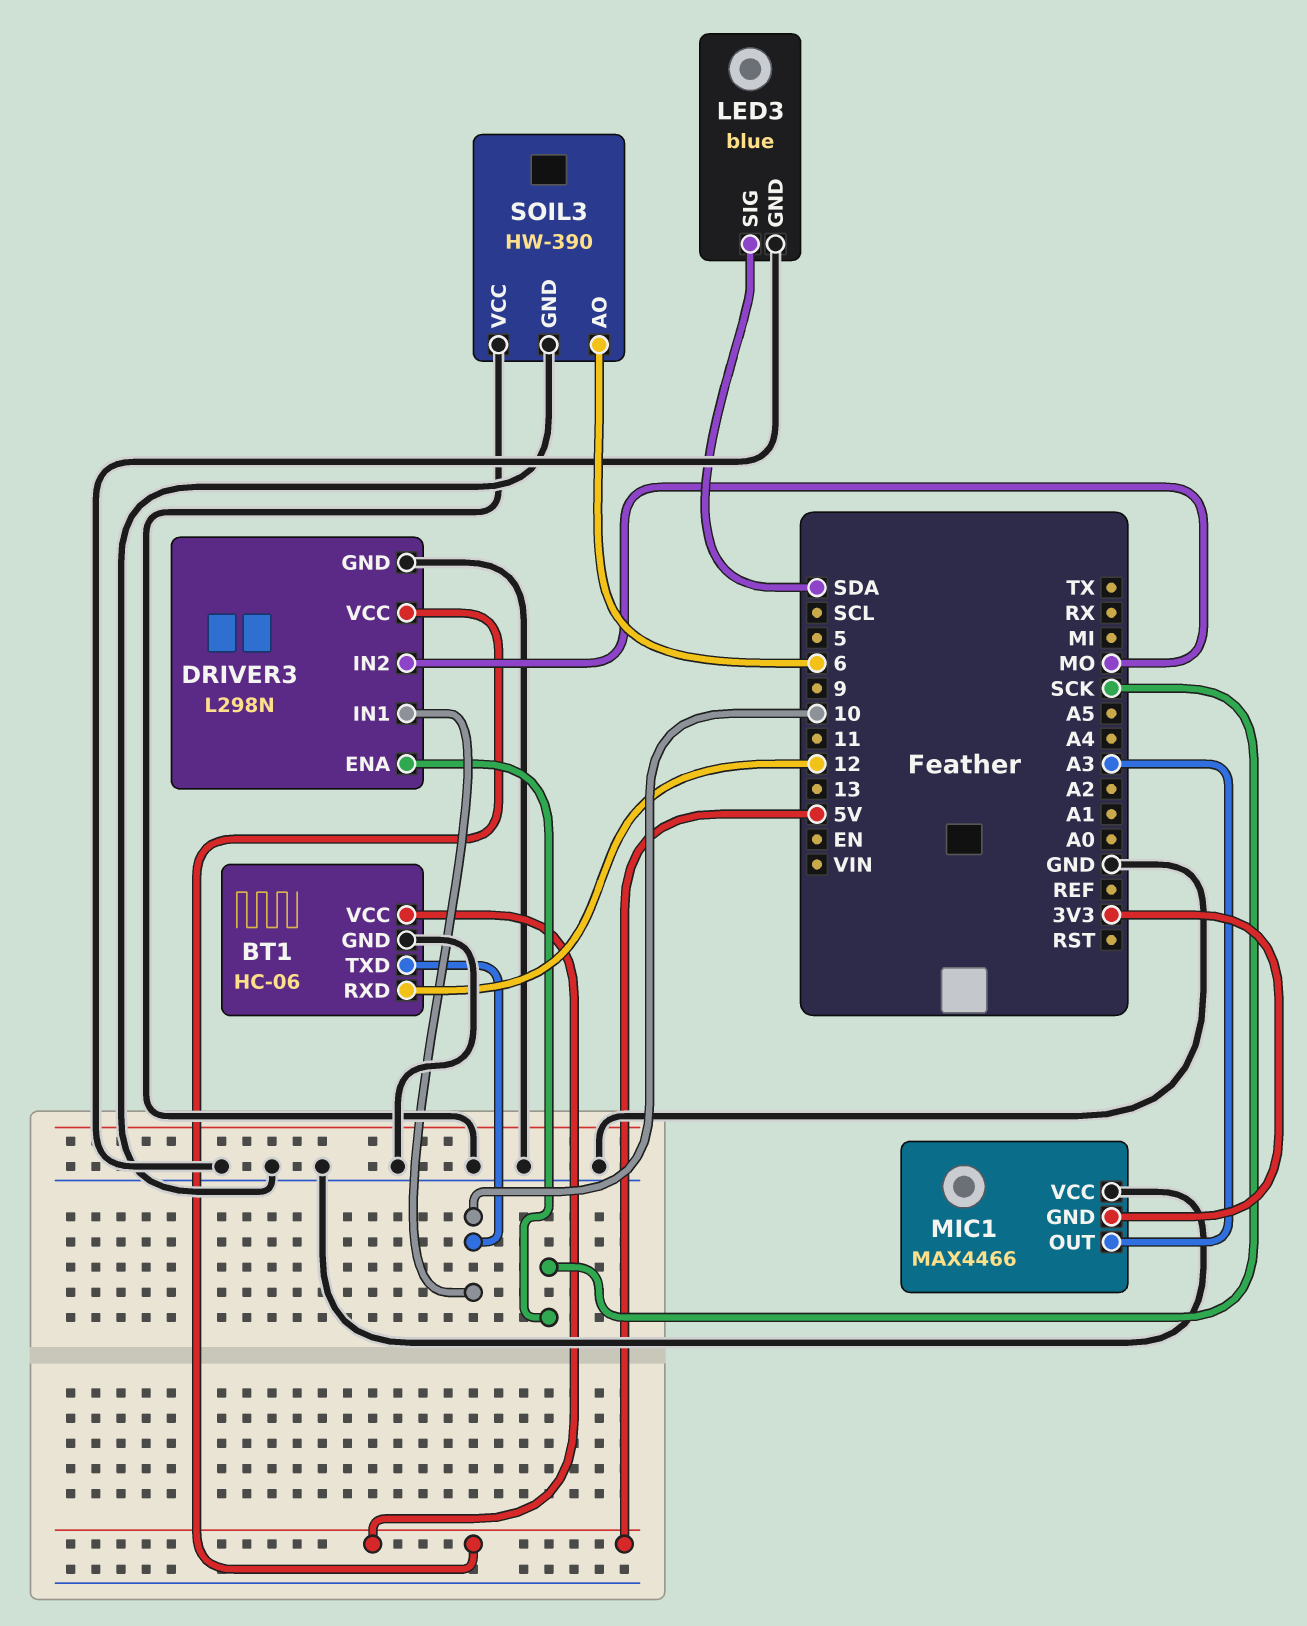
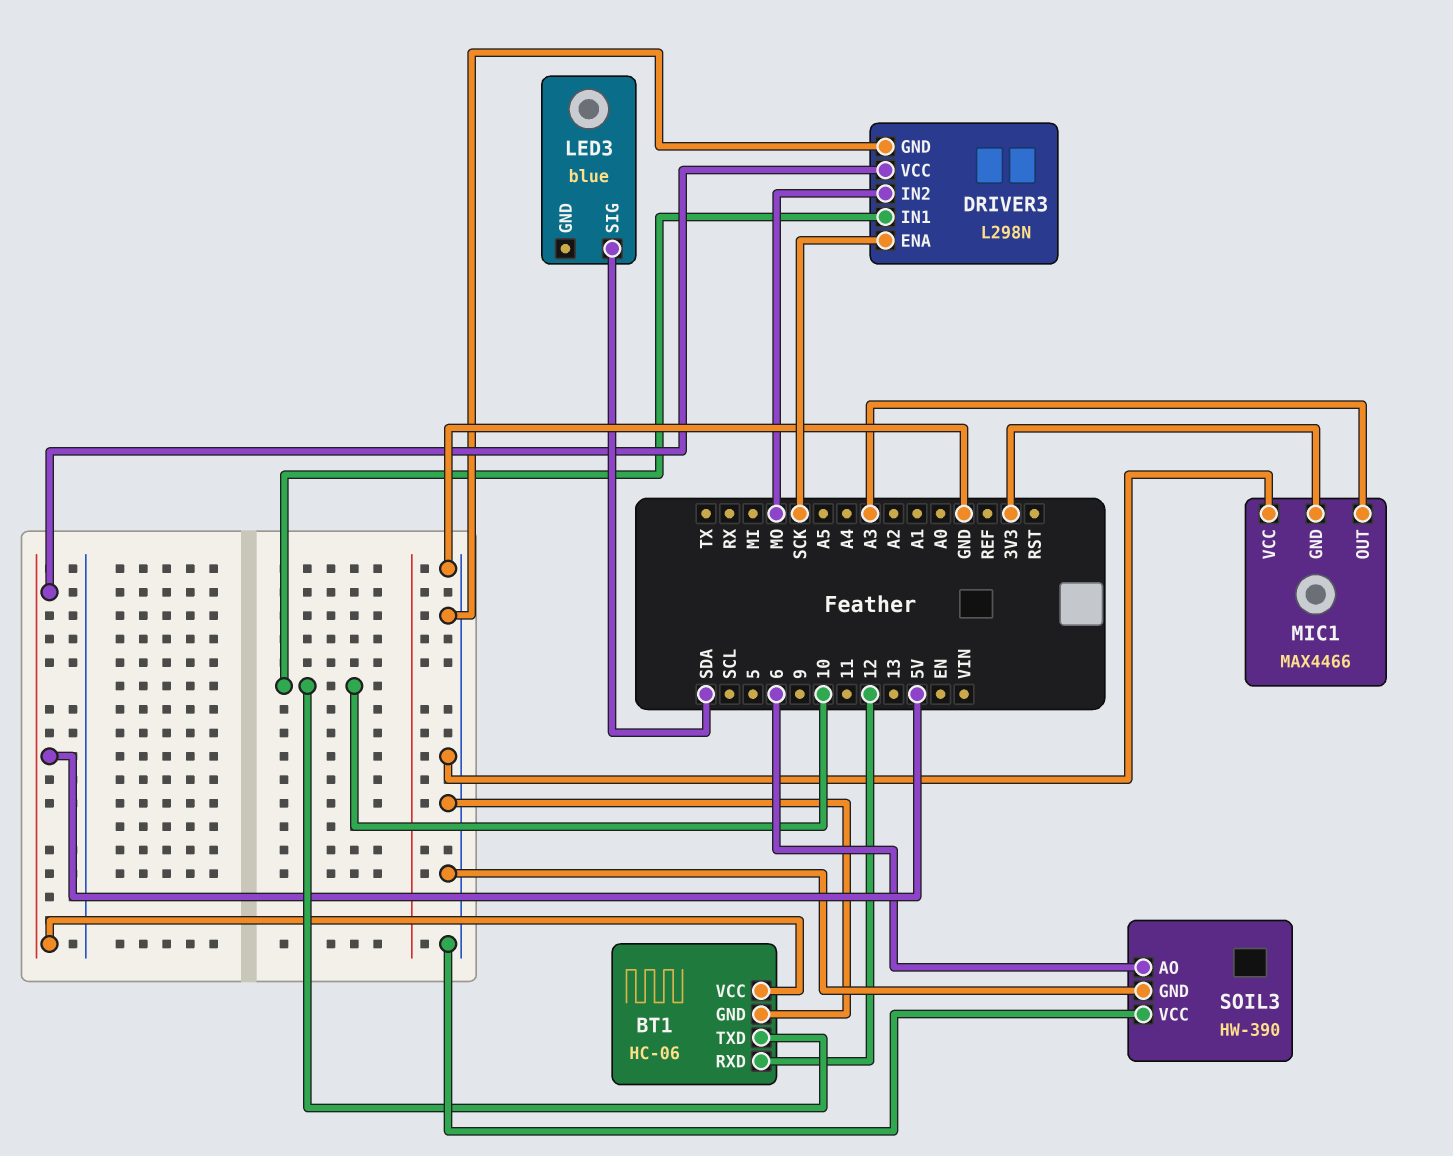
LED3 pin GND: GND -> none

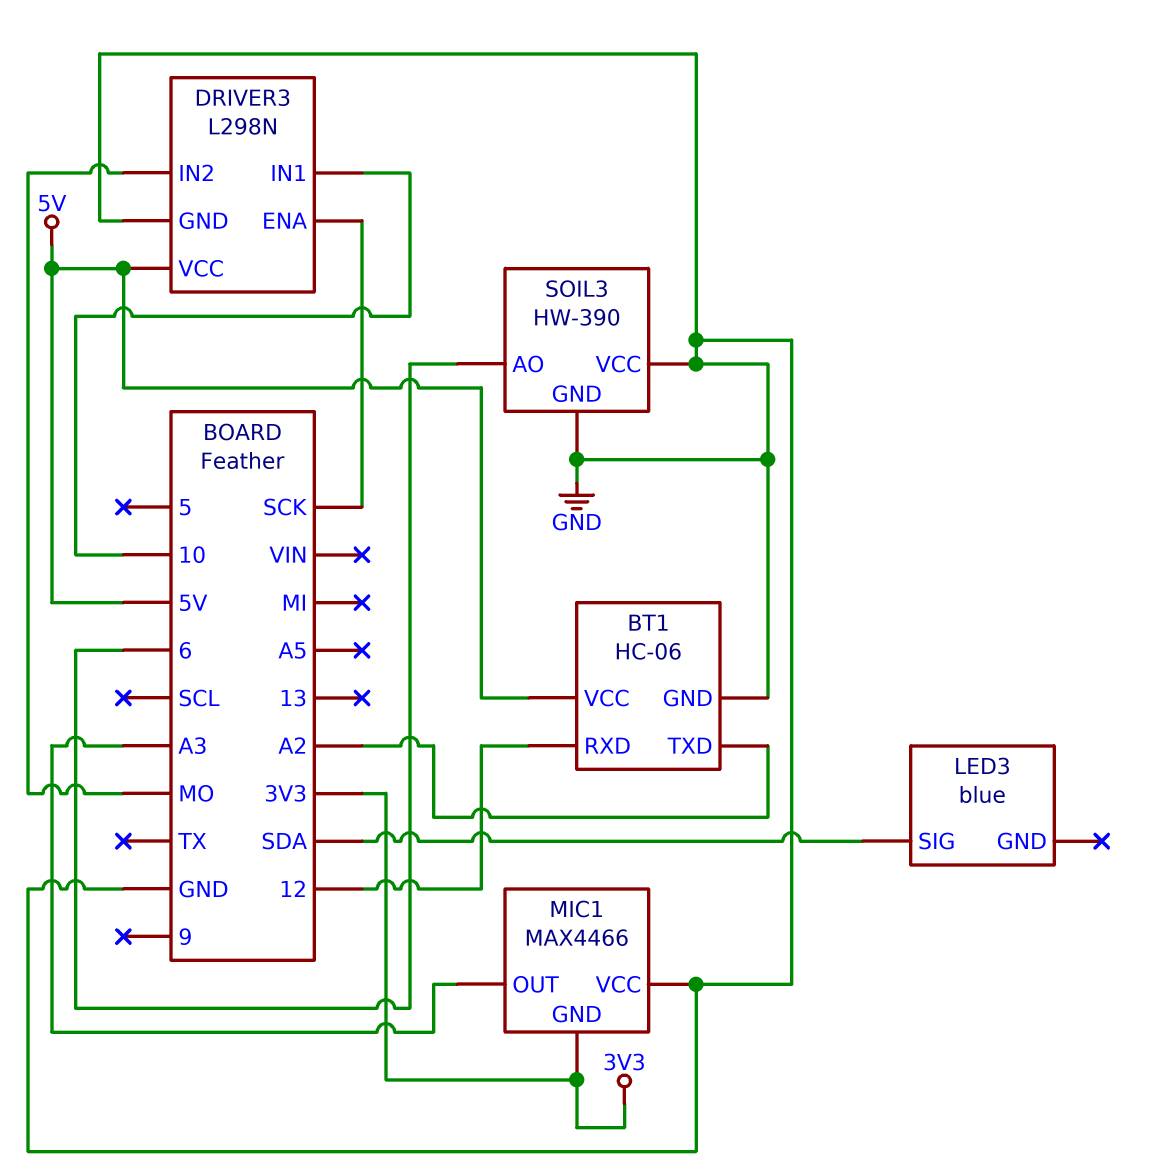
BT1 pin TXD: 10 -> A2

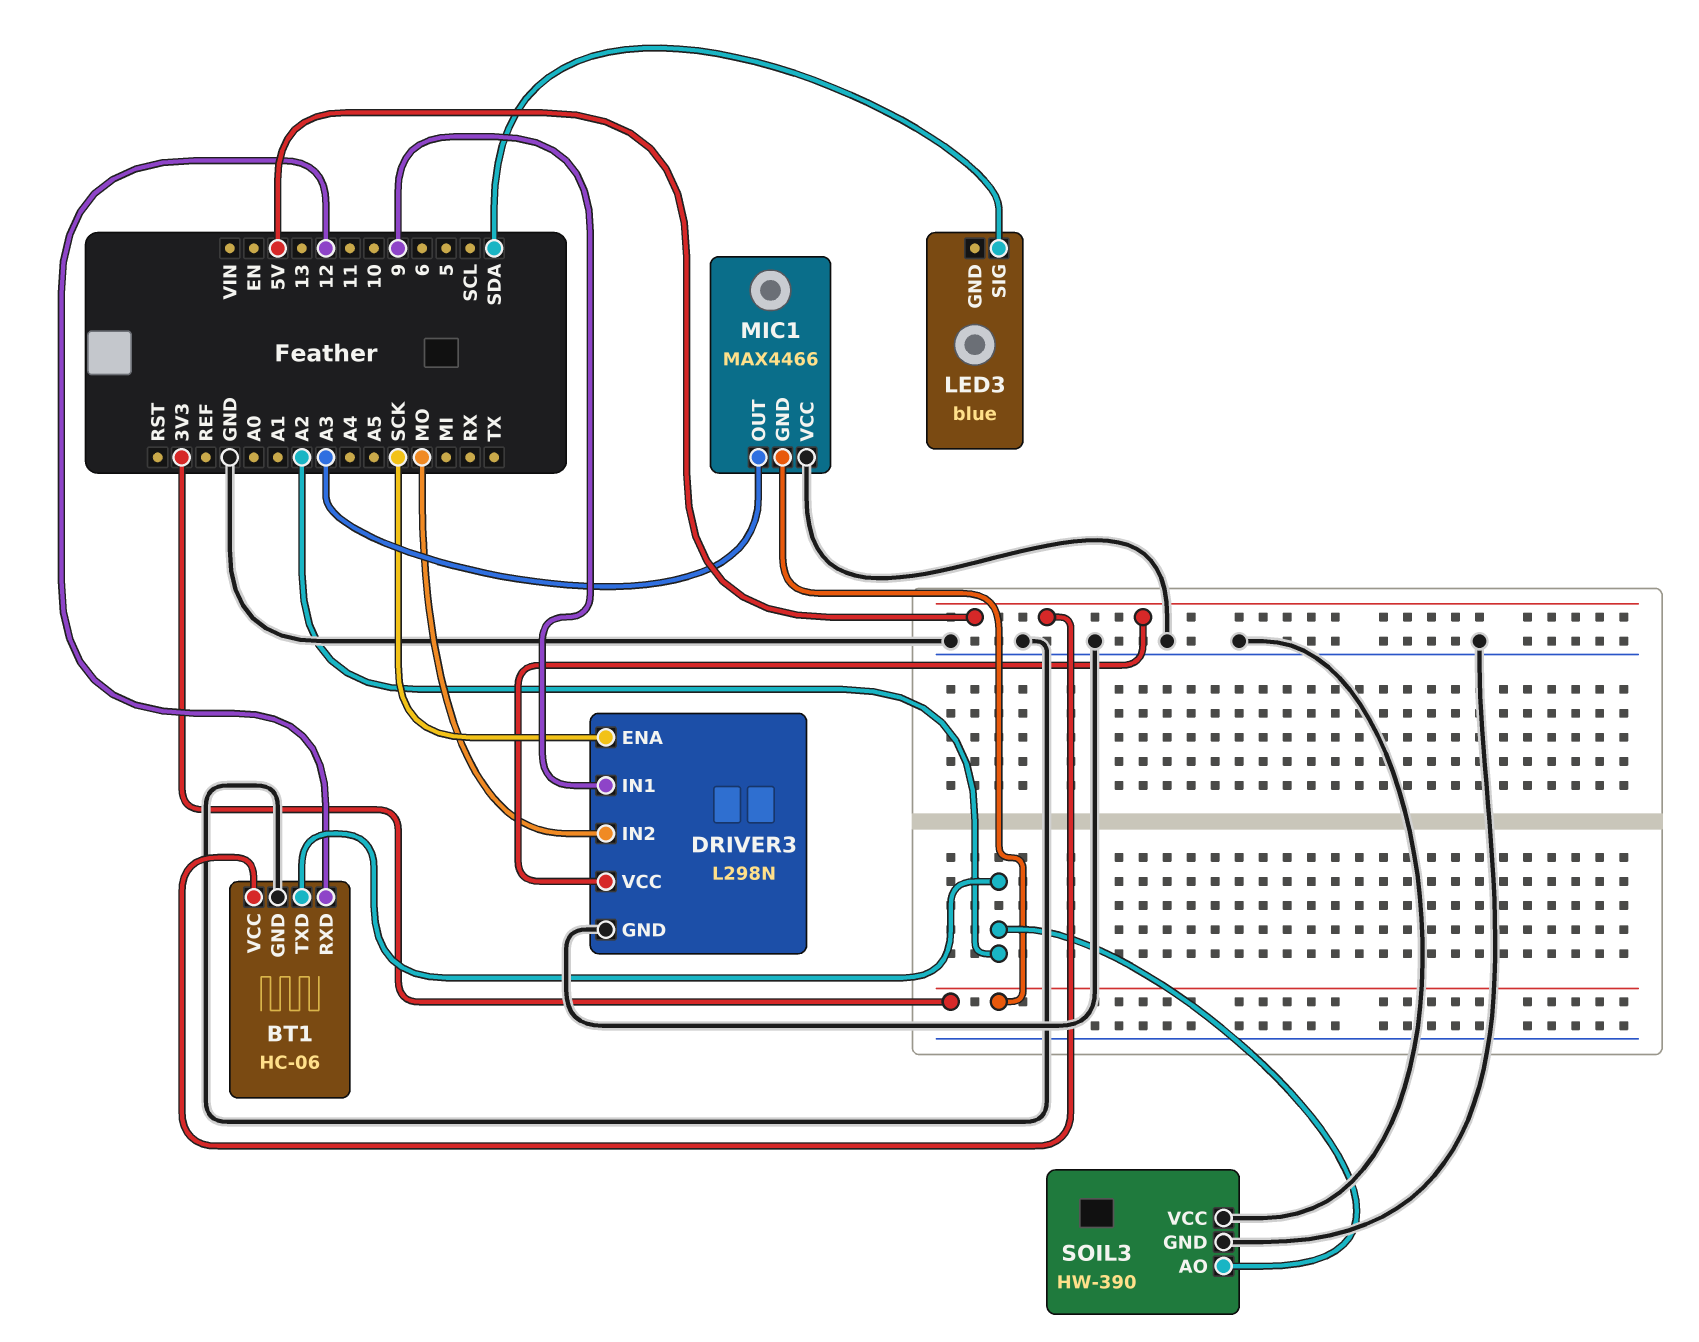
DRIVER3 pin IN1: 10 -> 9
SOIL3 pin AO: 6 -> A2

